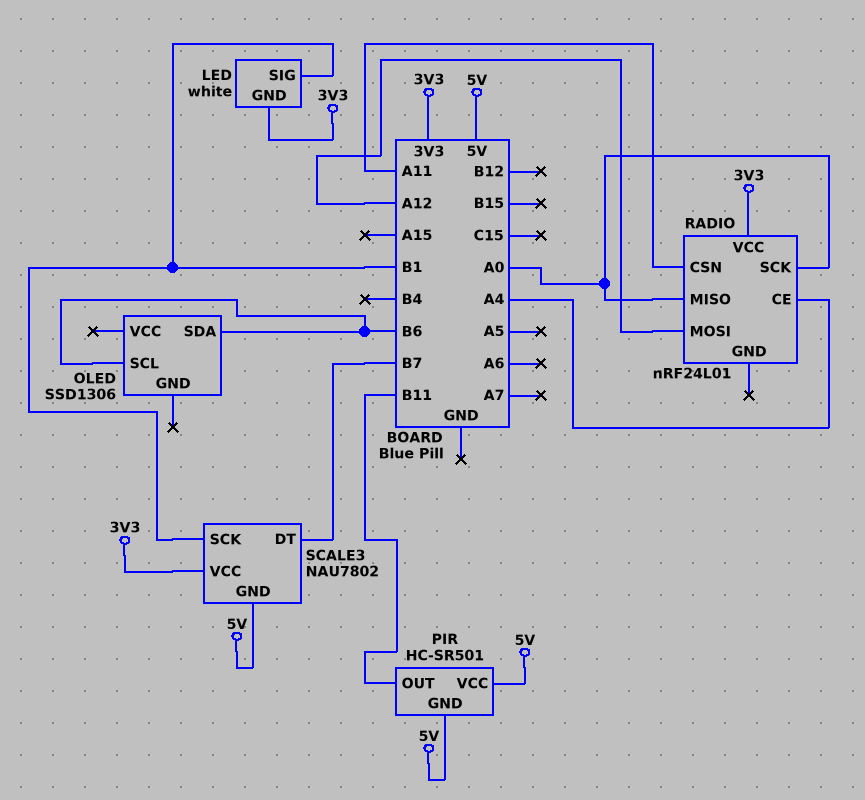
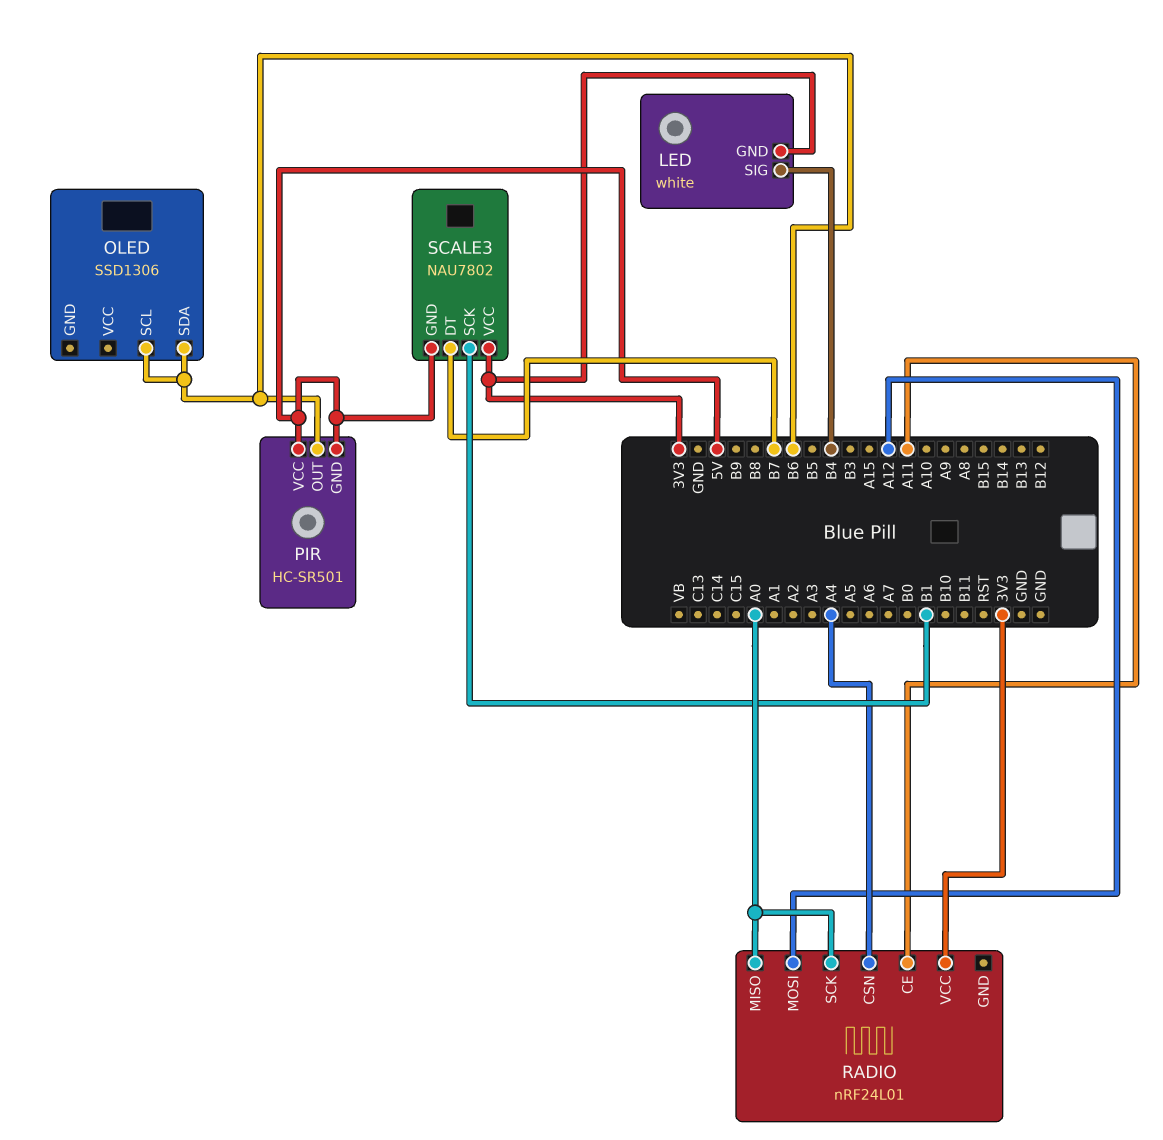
LED pin SIG: B1 -> B4
PIR pin OUT: B11 -> B6
RADIO pin CE: A4 -> A11
RADIO pin CSN: A11 -> A4

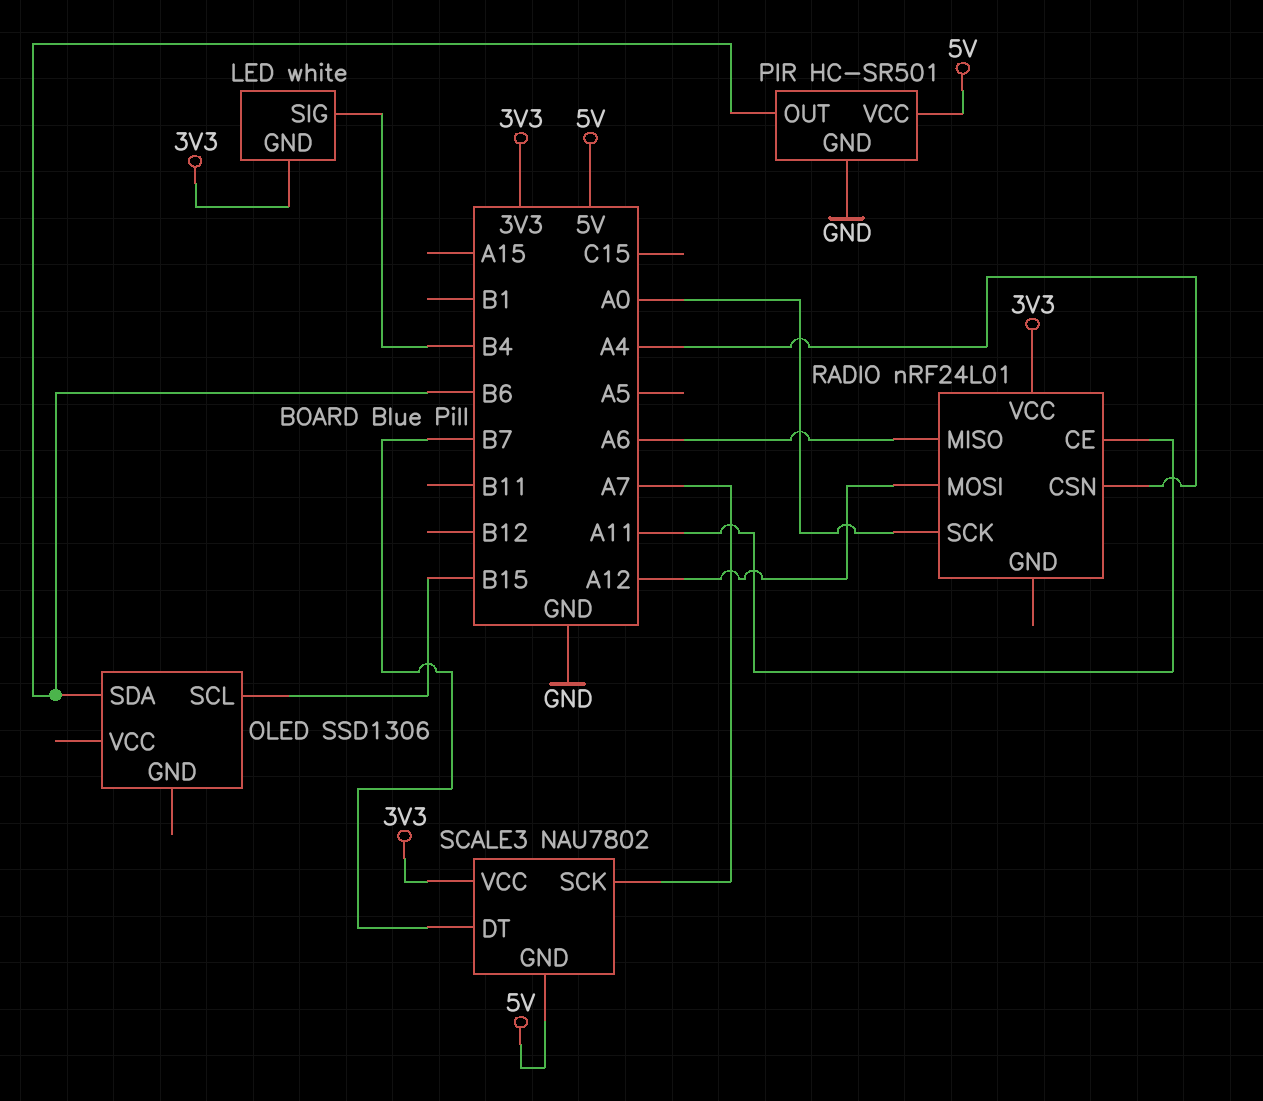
OLED pin SCL: B6 -> B15
PIR pin GND: 5V -> GND
RADIO pin MISO: A0 -> A6
SCALE3 pin SCK: B1 -> A7

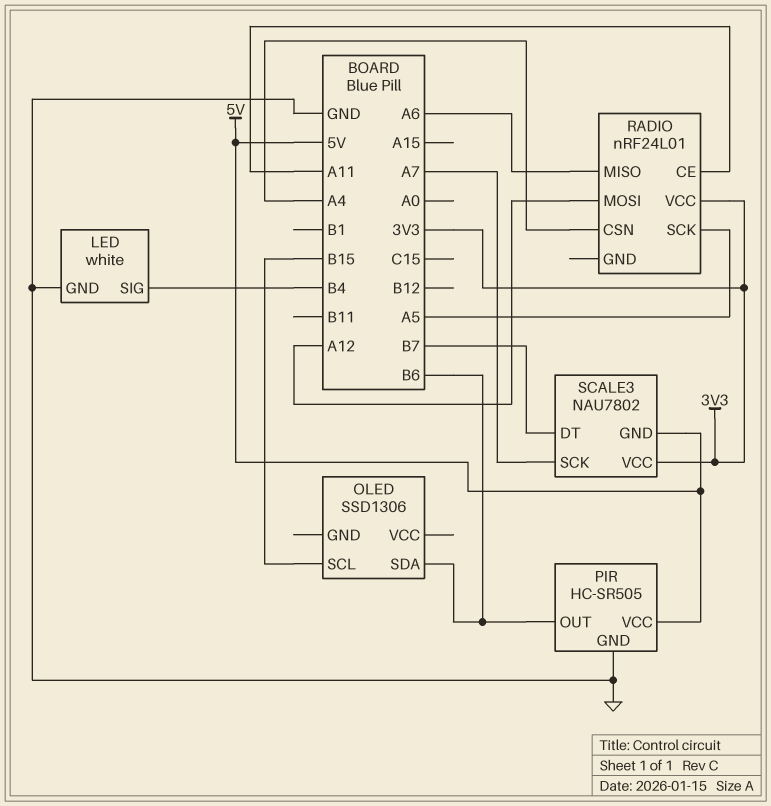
LED pin GND: 3V3 -> GND
PIR: HC-SR501 -> HC-SR505
RADIO pin SCK: A0 -> A5

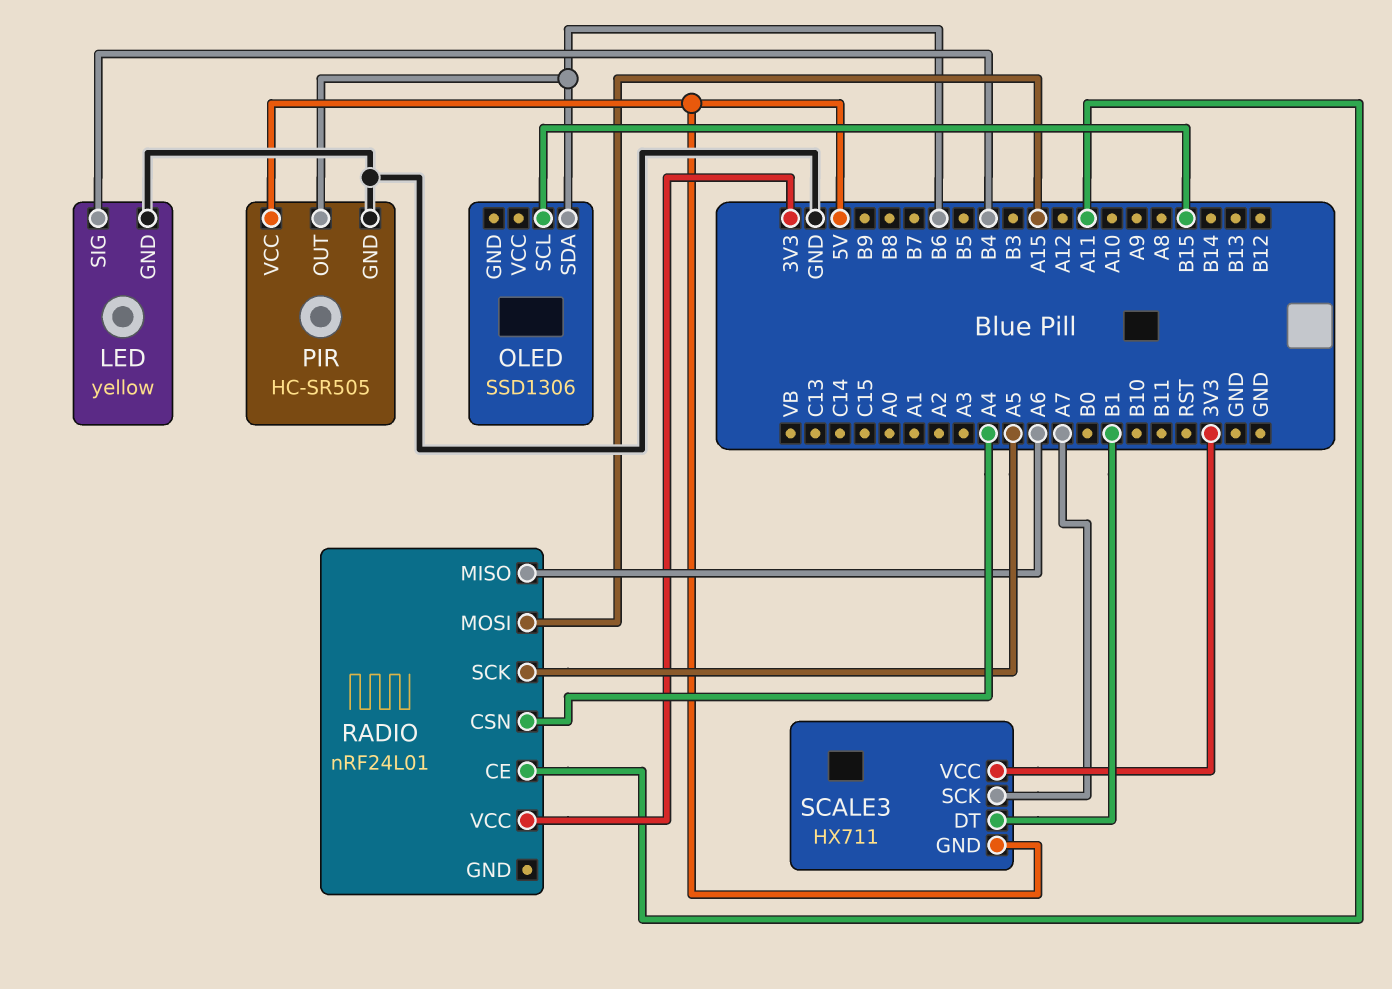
LED: white -> yellow
RADIO pin MOSI: A12 -> A15
SCALE3: NAU7802 -> HX711
SCALE3 pin DT: B7 -> B1

